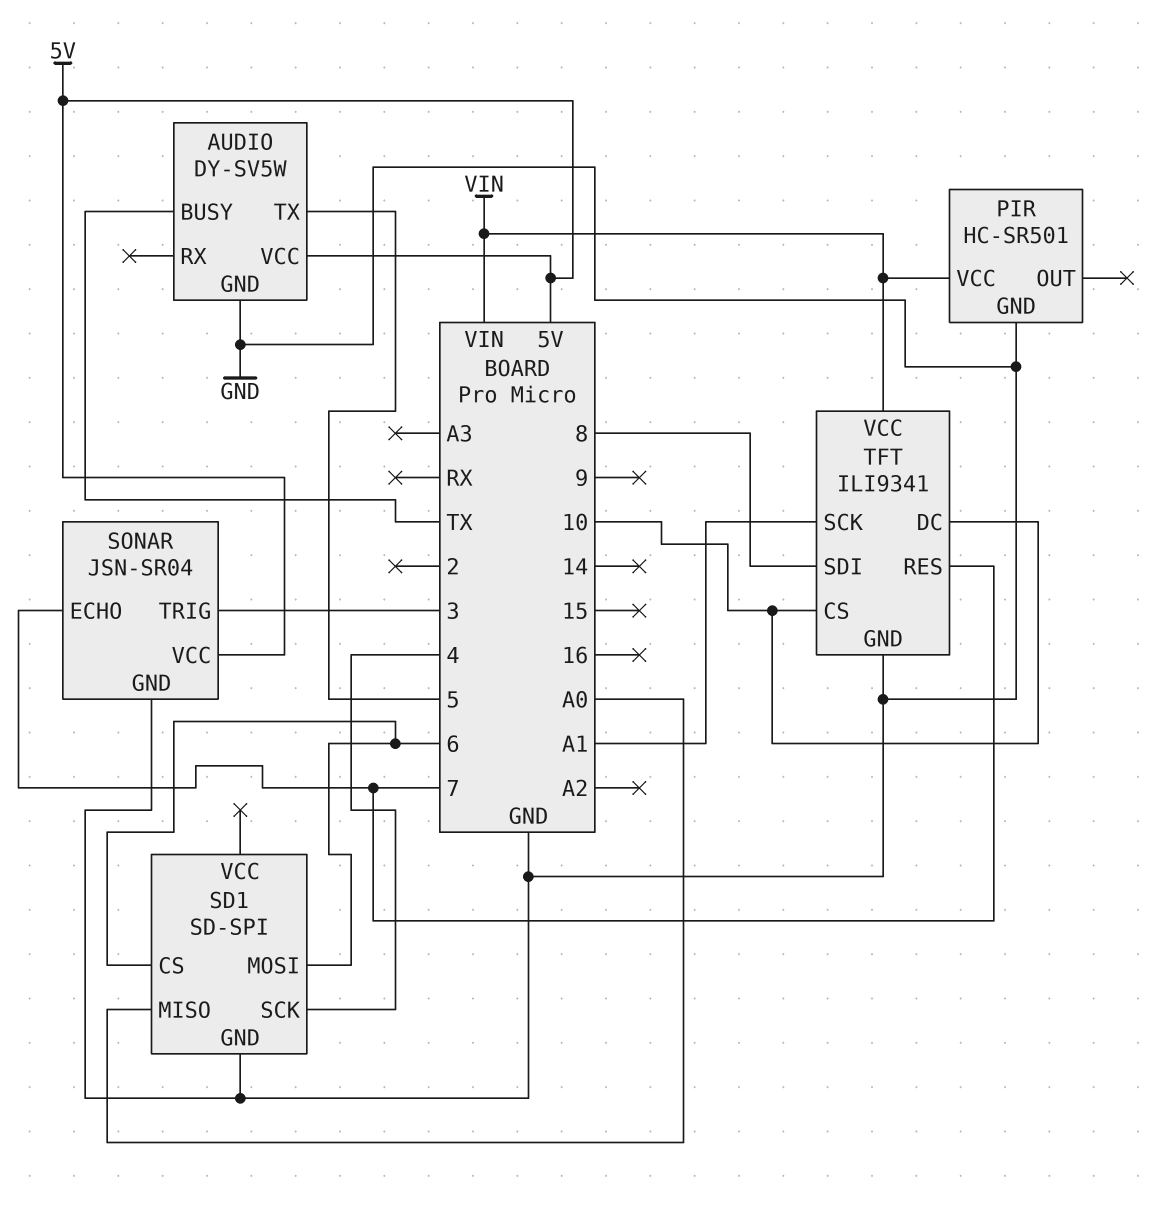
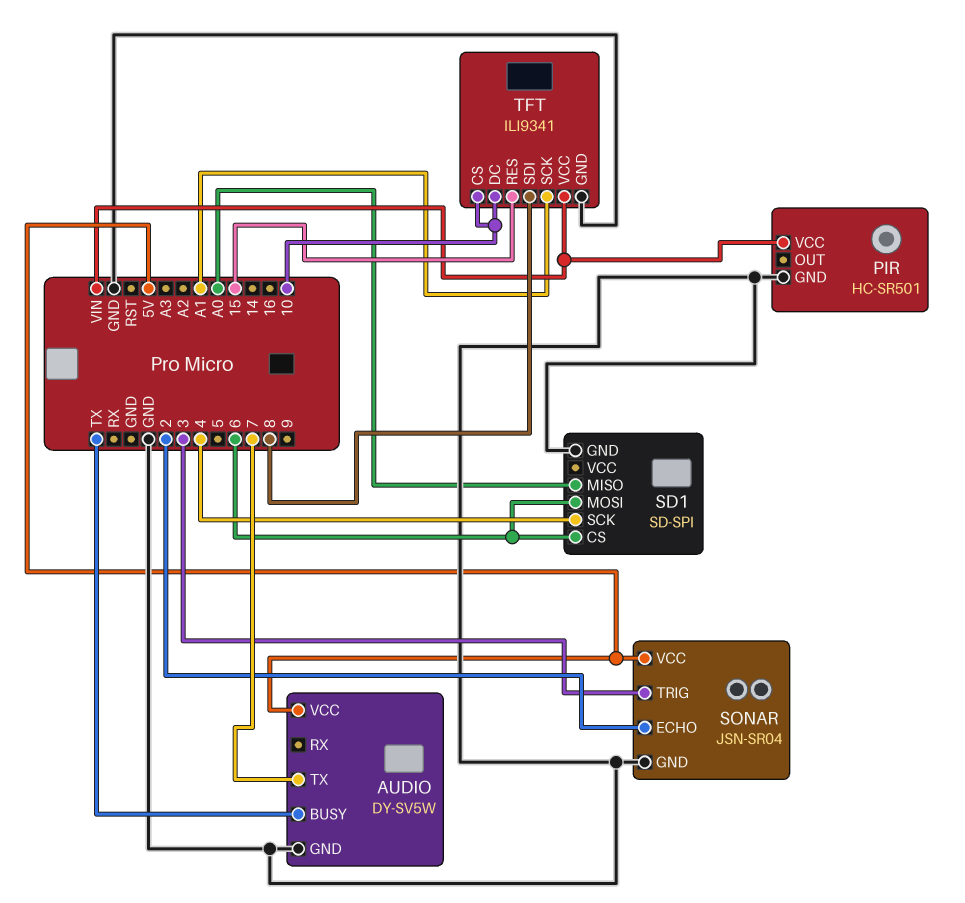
AUDIO pin TX: 5 -> 7
SONAR pin ECHO: 7 -> 2
TFT pin RES: 7 -> 15

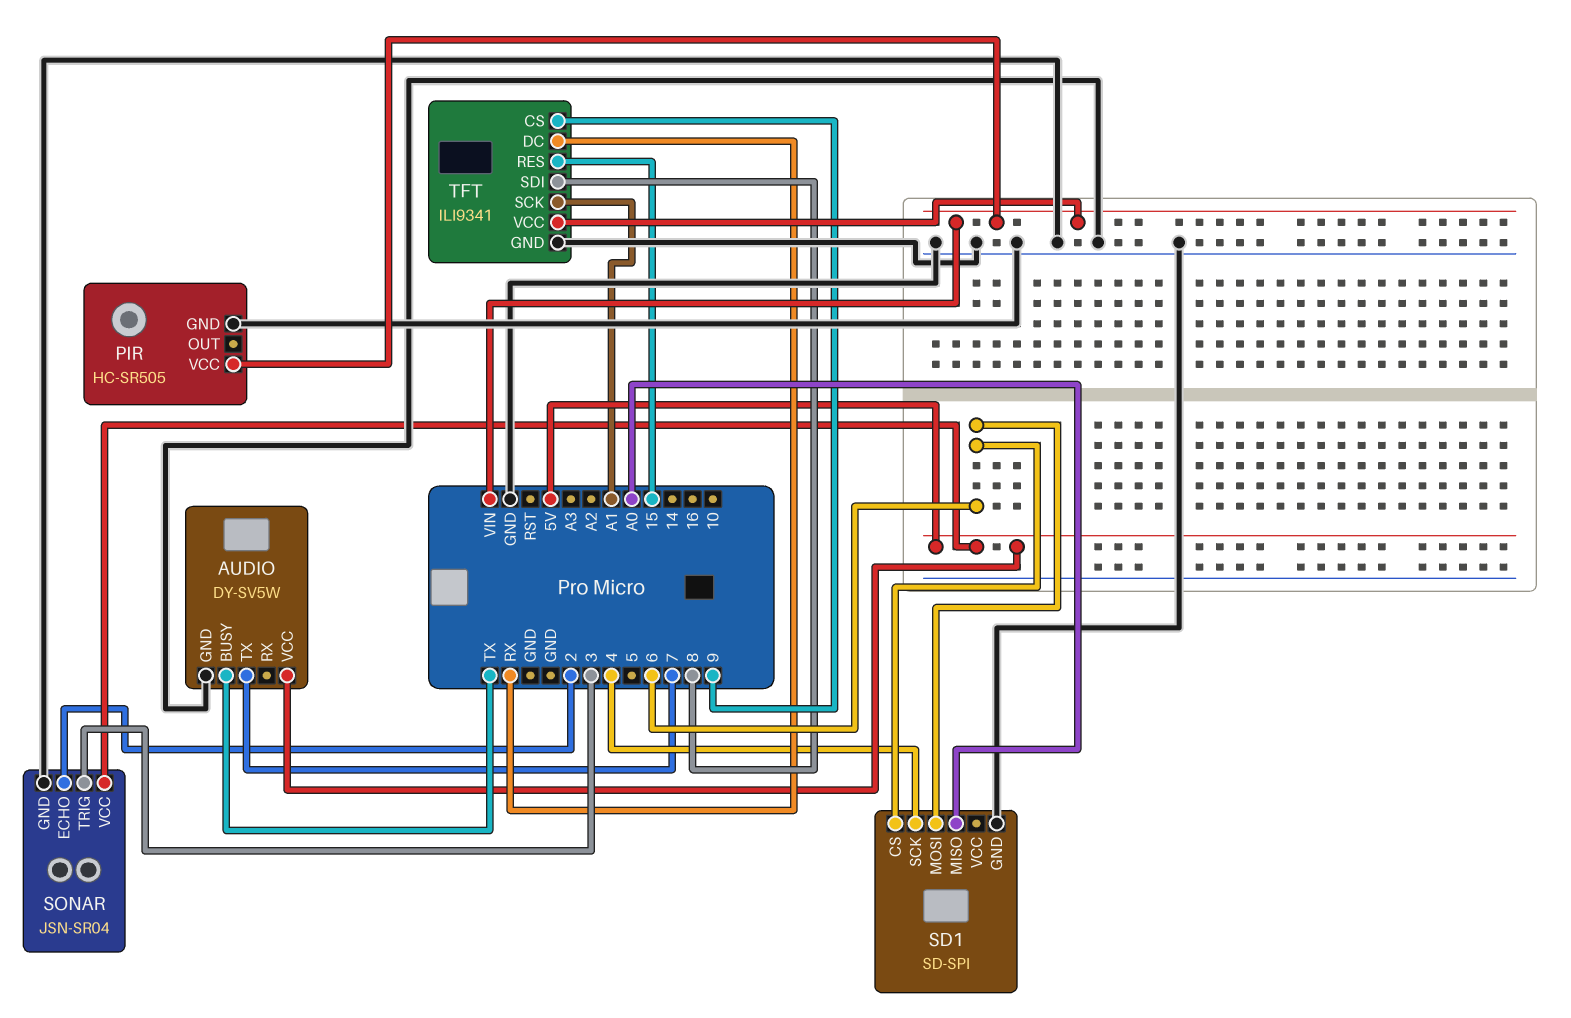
PIR: HC-SR501 -> HC-SR505
TFT pin CS: 10 -> 9
TFT pin DC: 10 -> RX

